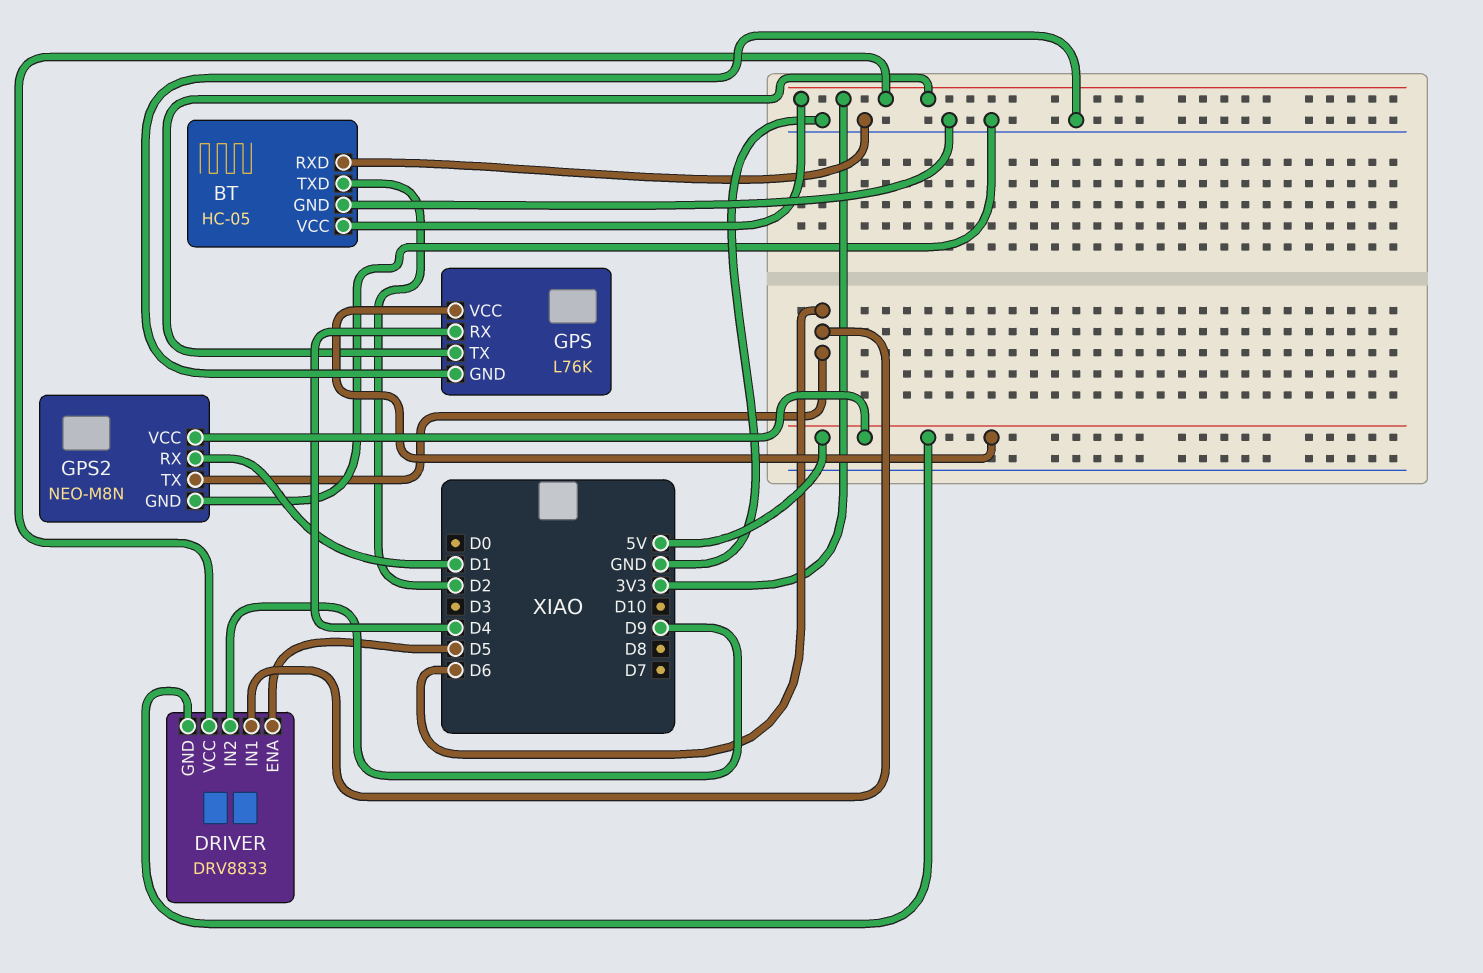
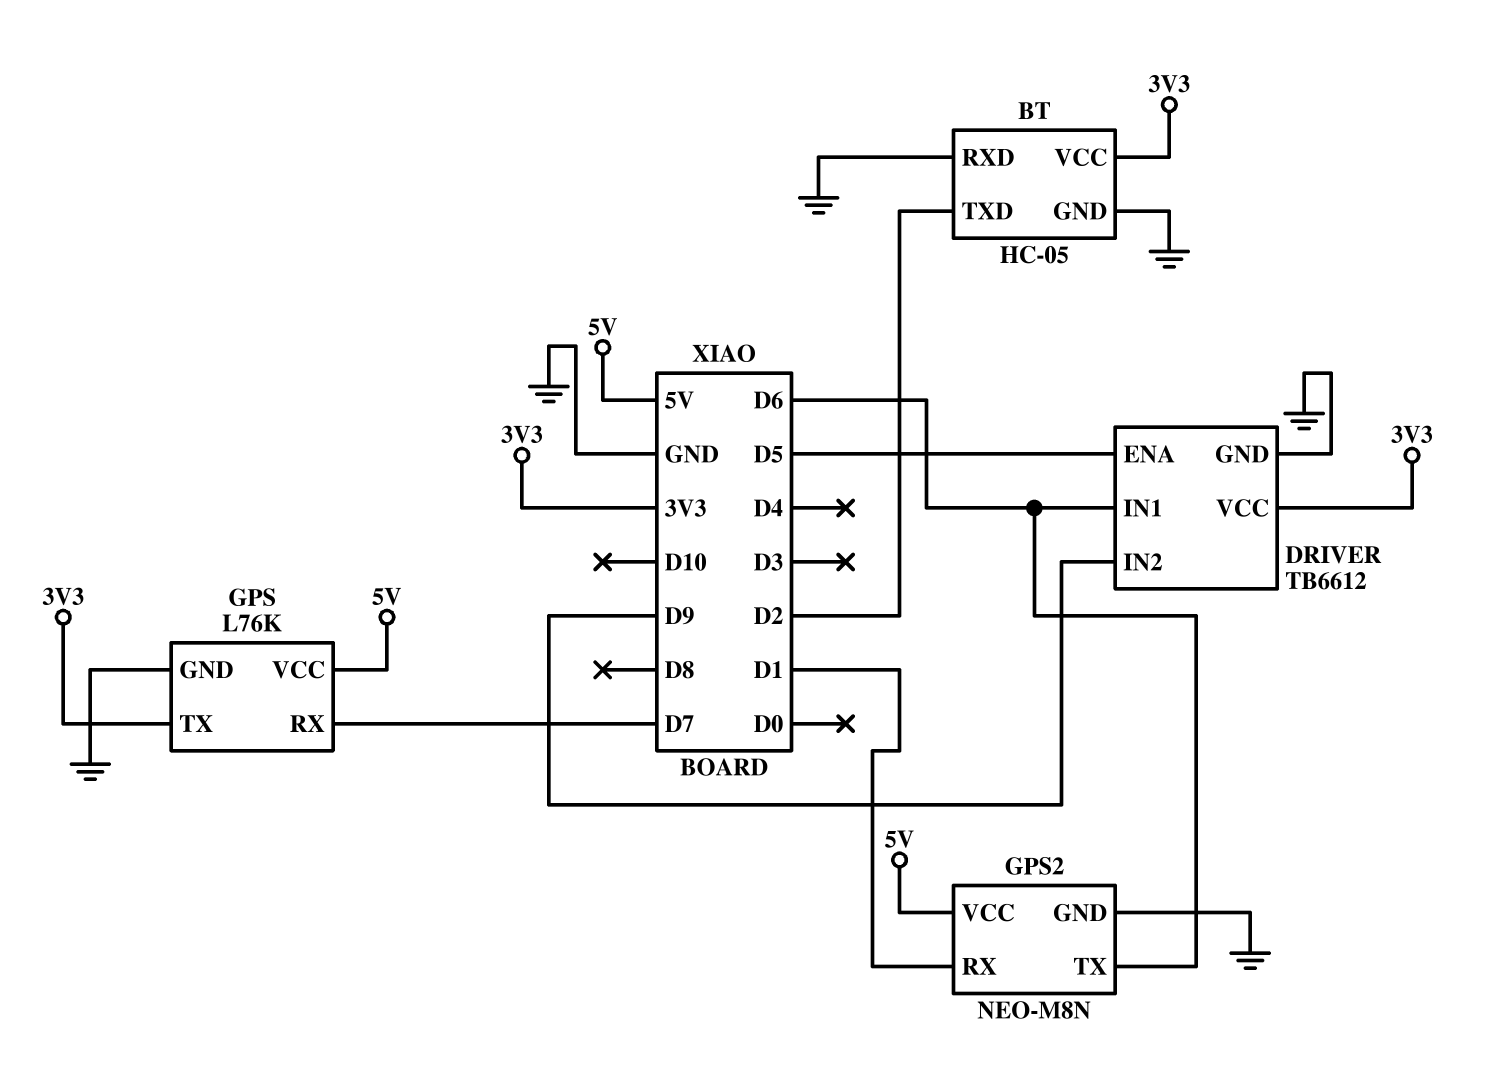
DRIVER: DRV8833 -> TB6612
DRIVER pin GND: 5V -> GND
GPS pin RX: D4 -> D7

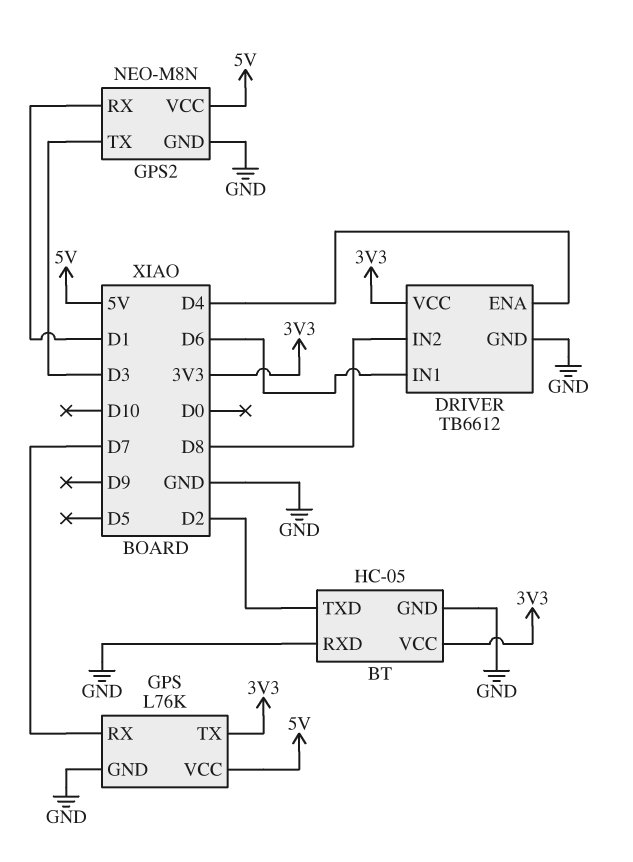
DRIVER pin ENA: D5 -> D4
DRIVER pin IN2: D9 -> D8
GPS2 pin TX: D6 -> D3

